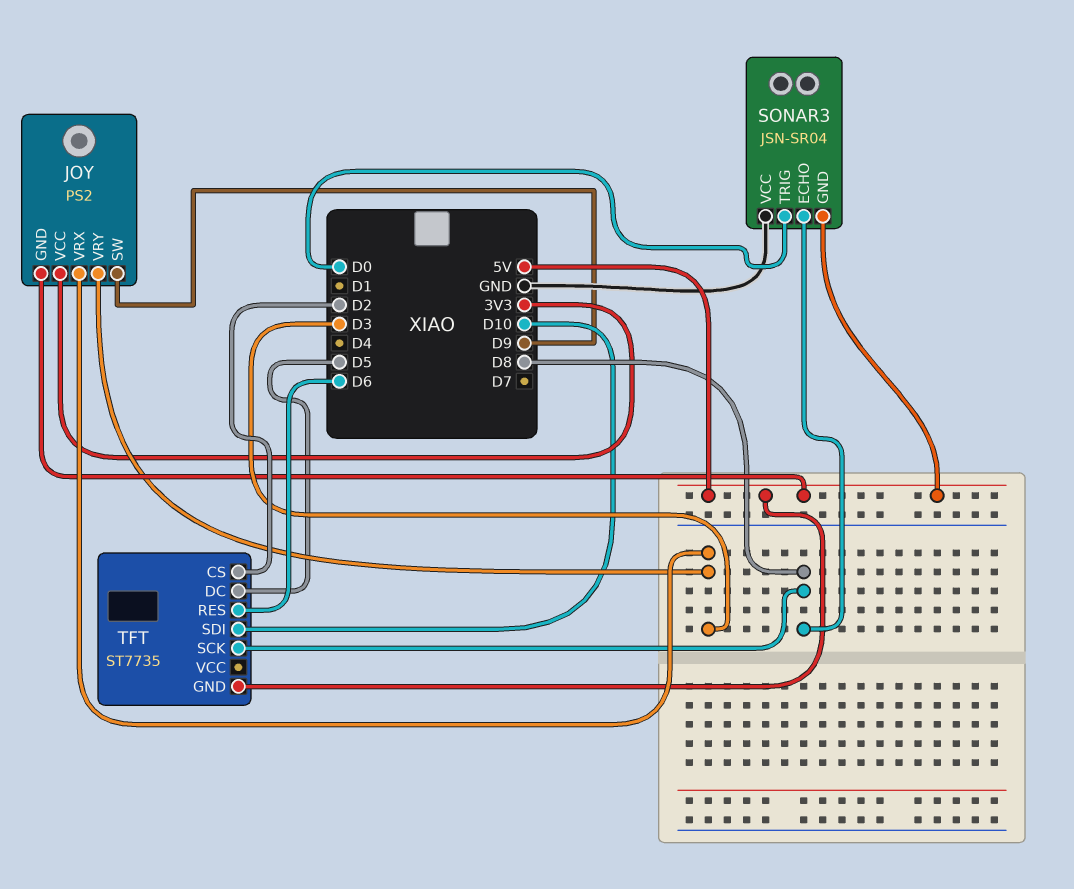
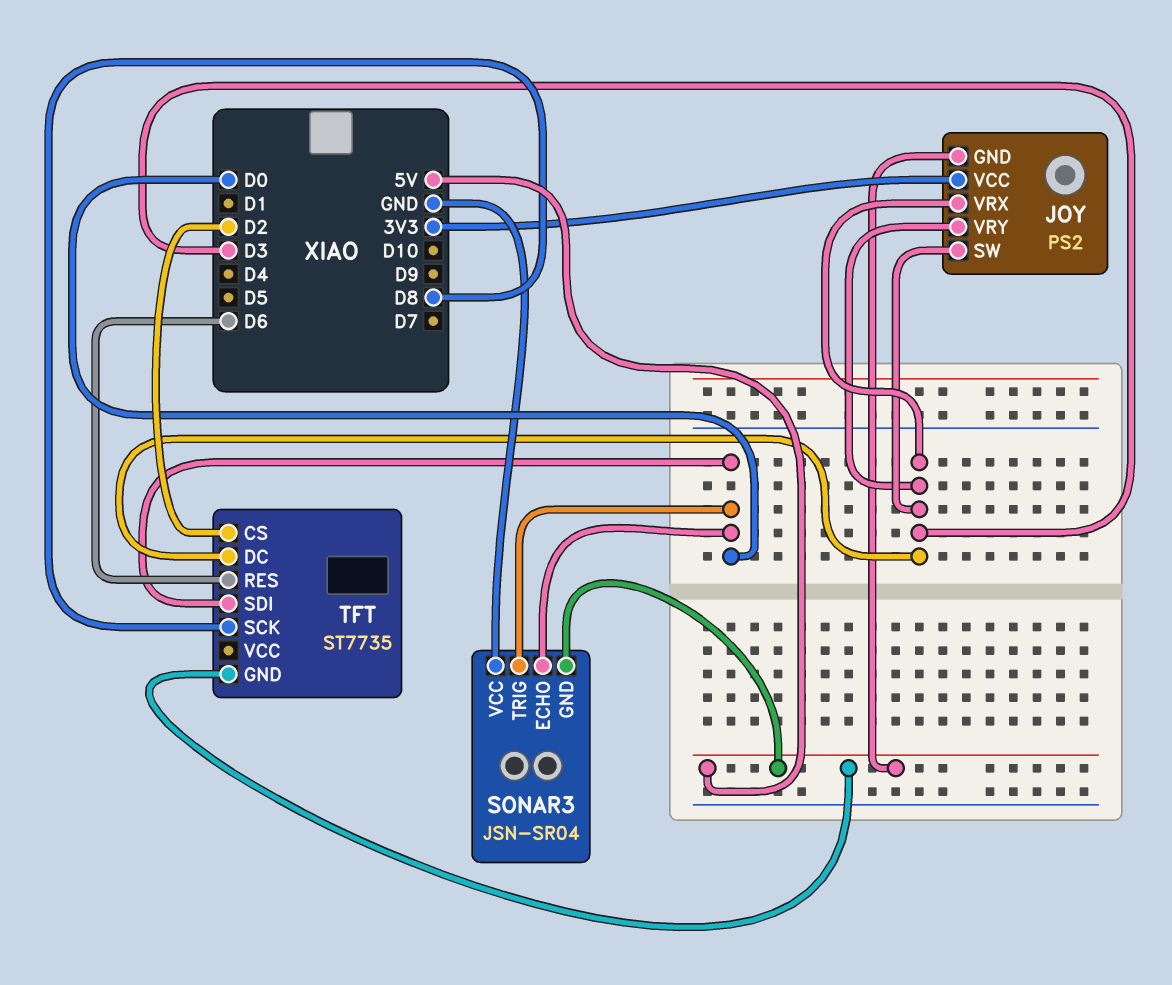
JOY pin SW: D9 -> D3
SONAR3 pin ECHO: D8 -> D0
TFT pin DC: D5 -> D3
TFT pin SDI: D10 -> D0

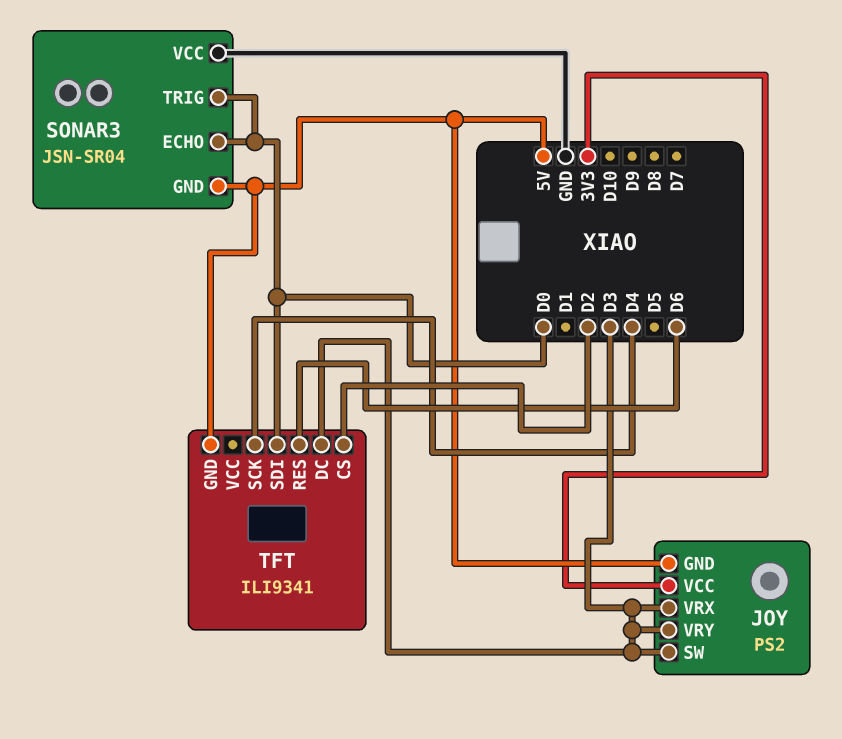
TFT: ST7735 -> ILI9341
TFT pin SCK: D8 -> D4

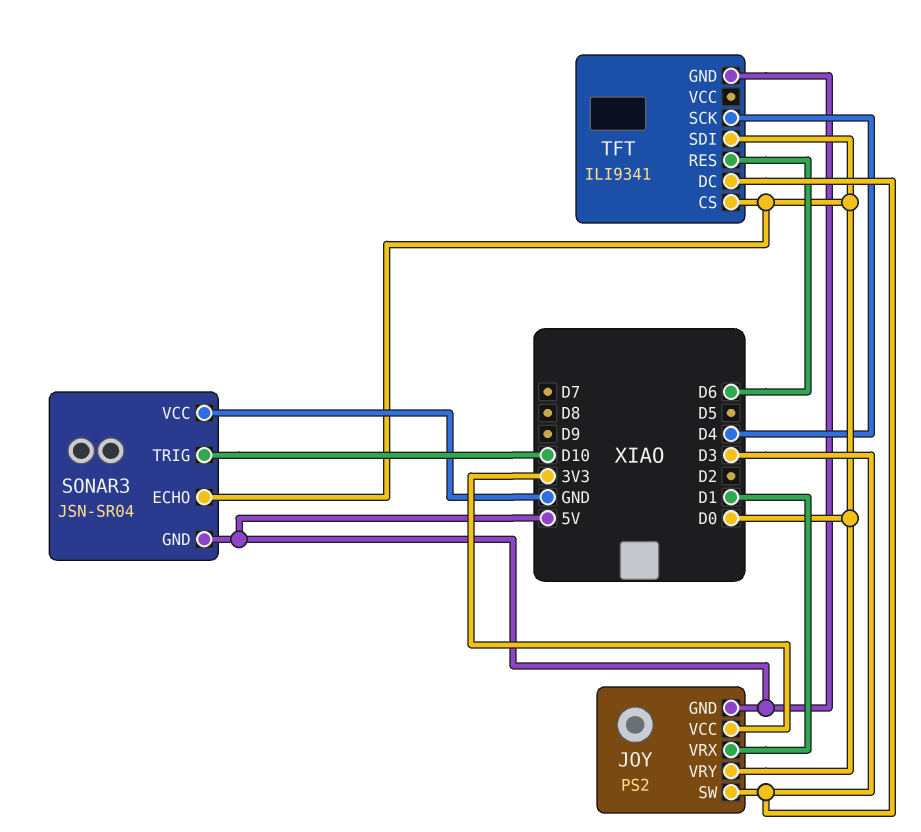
JOY pin VRX: D3 -> D1
JOY pin VRY: D3 -> D0
SONAR3 pin TRIG: D0 -> D10
TFT pin CS: D2 -> D0

